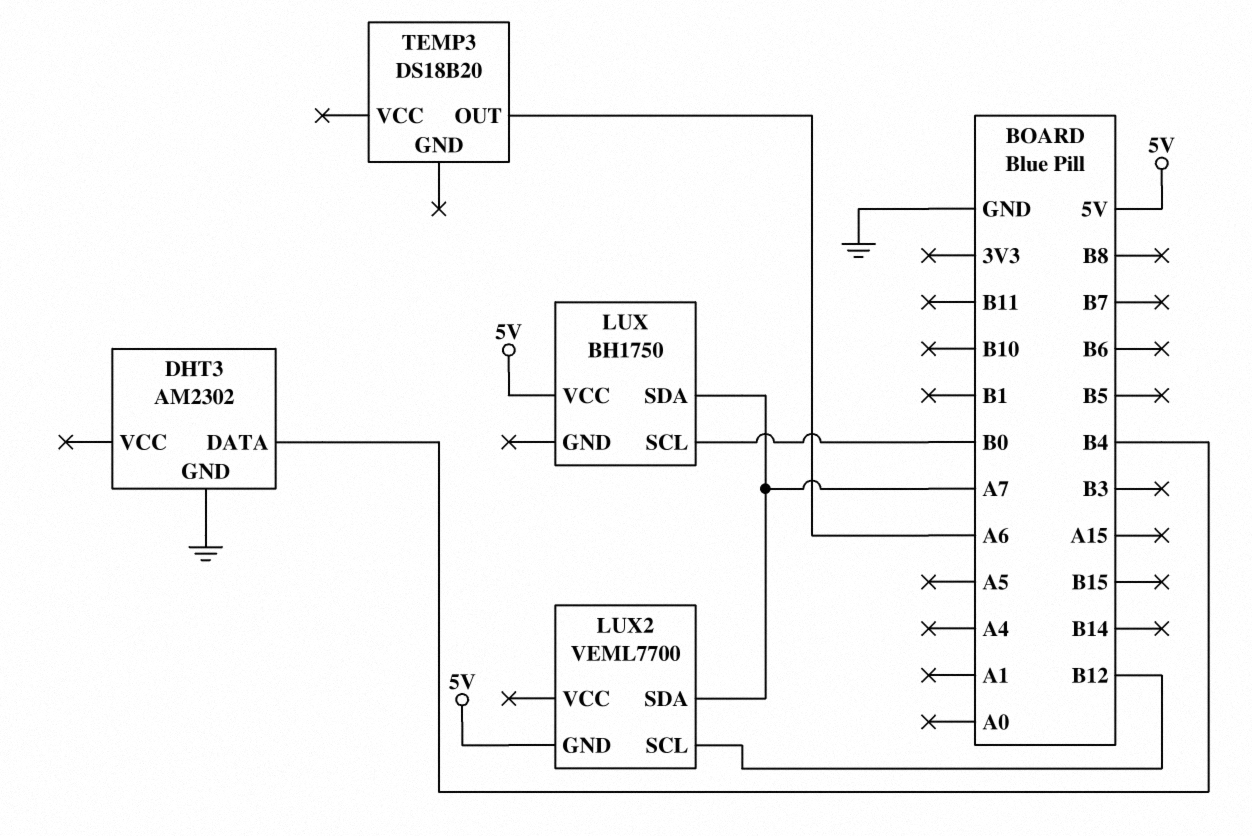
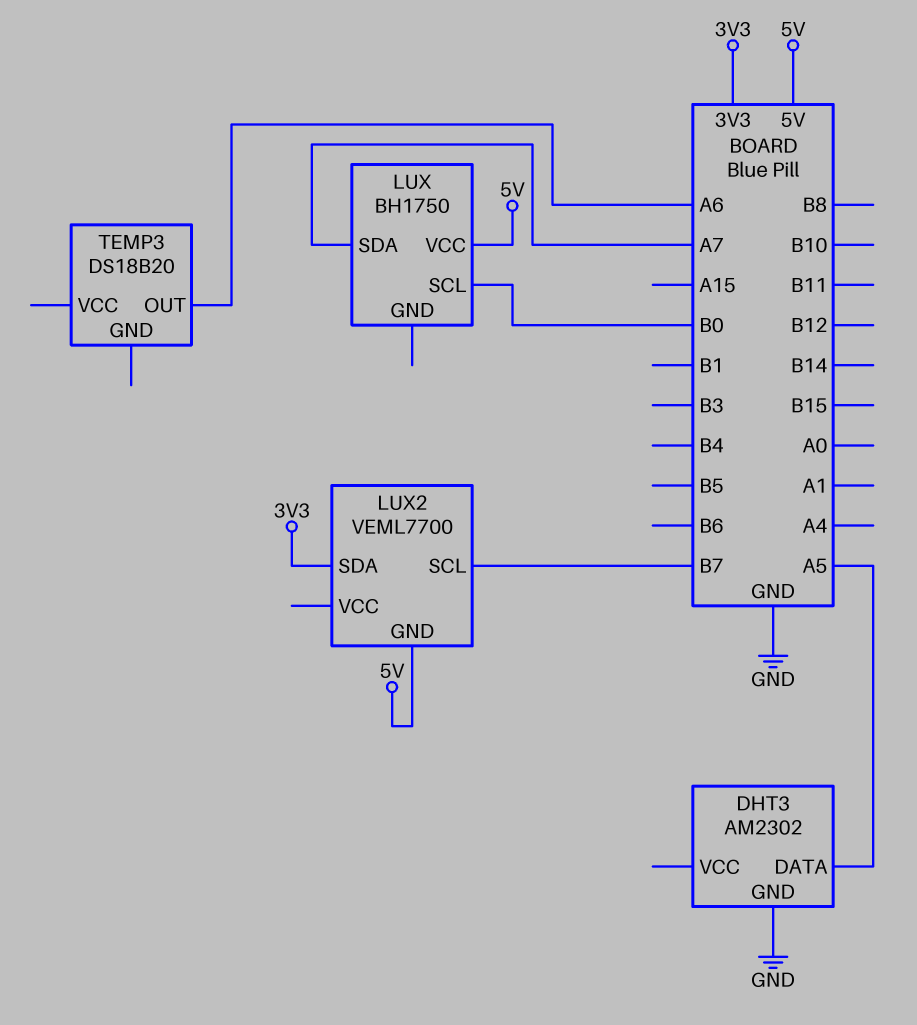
DHT3 pin DATA: B4 -> A5
LUX2 pin SCL: B12 -> B7
LUX2 pin SDA: A7 -> 3V3

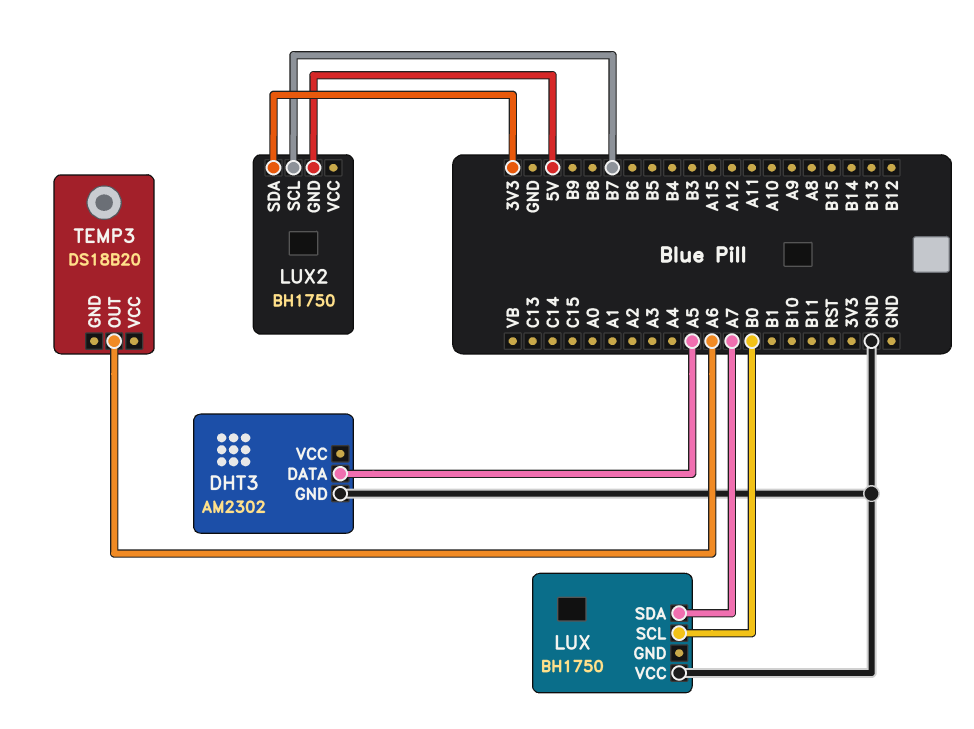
LUX pin VCC: 5V -> GND
LUX2: VEML7700 -> BH1750

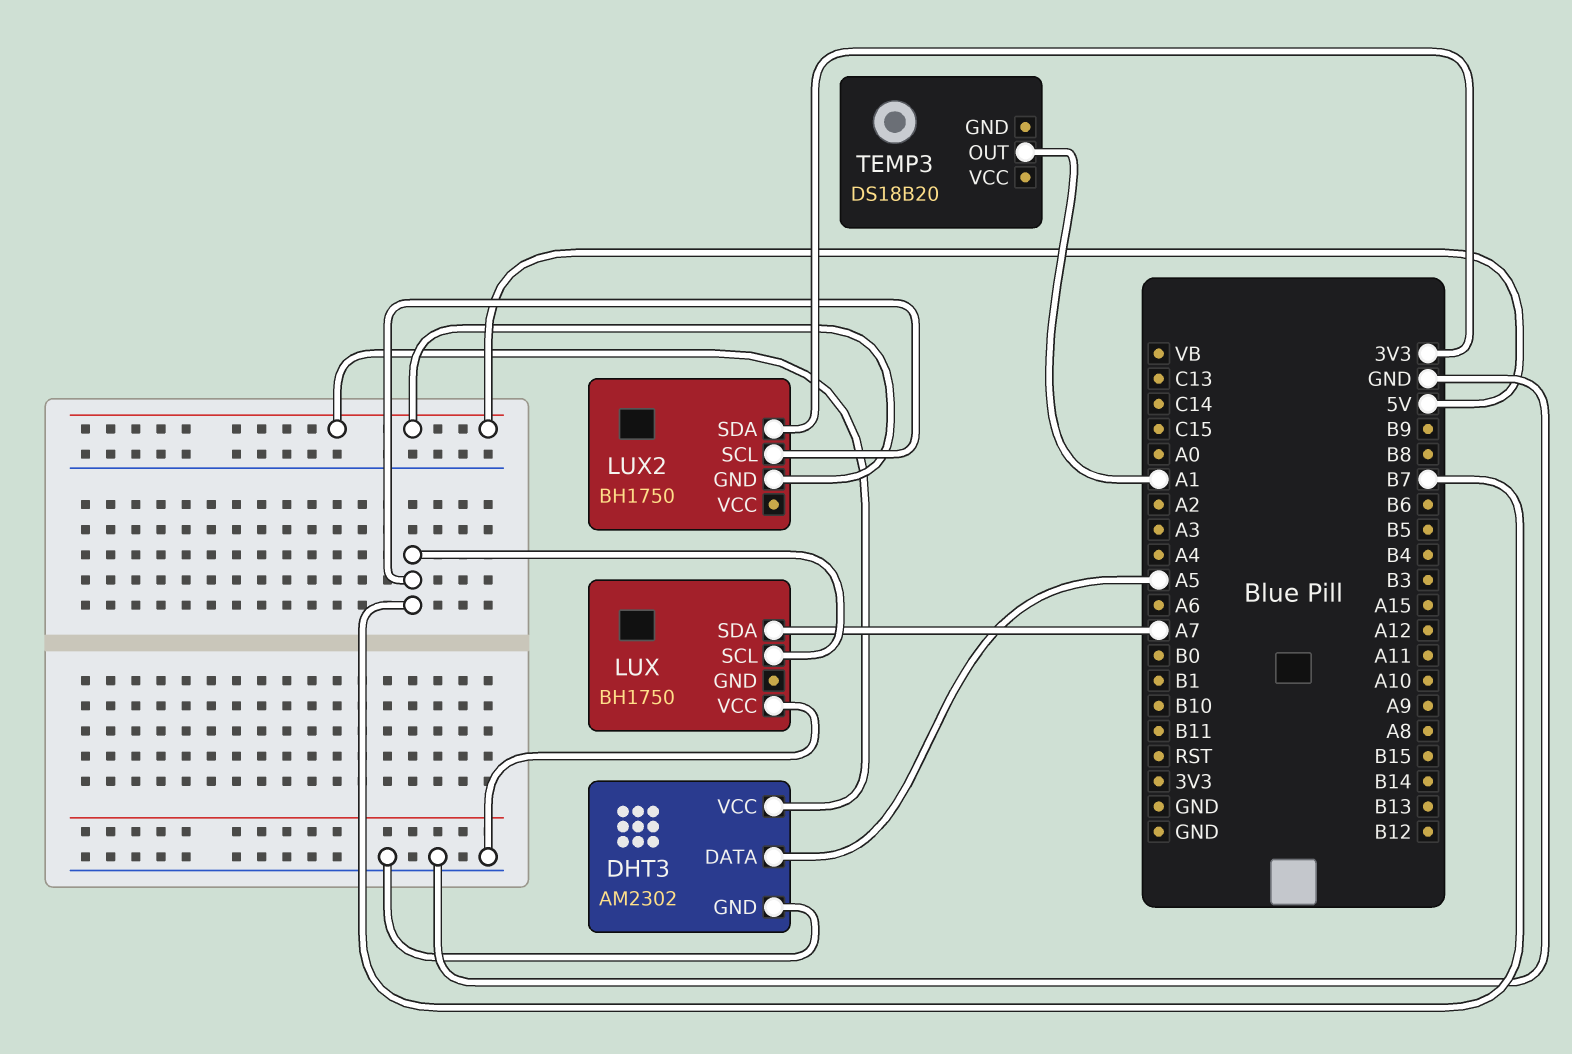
DHT3 pin VCC: none -> 5V
LUX pin SCL: B0 -> B7
TEMP3 pin OUT: A6 -> A1

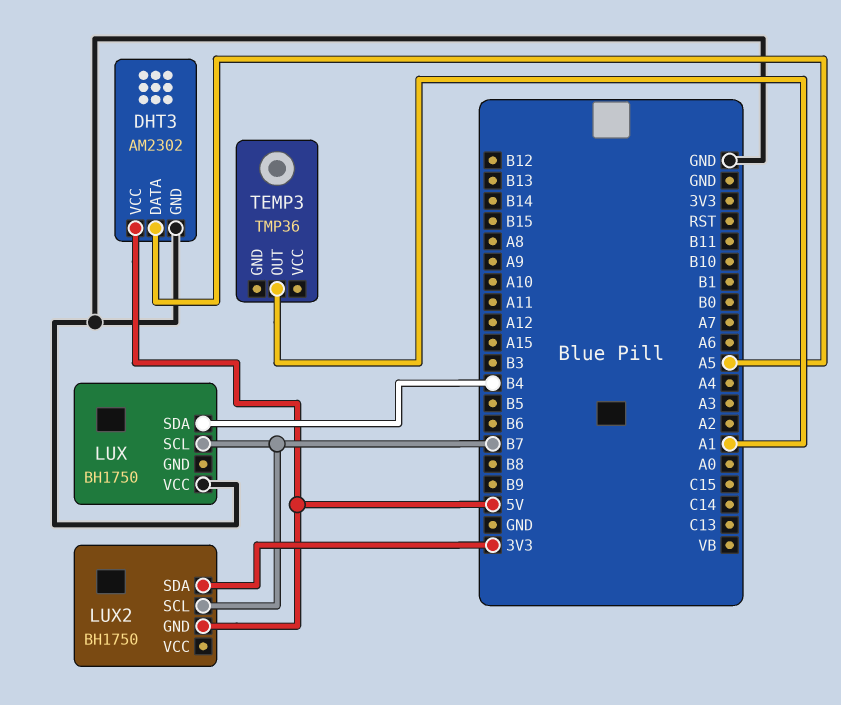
LUX pin SDA: A7 -> B4
TEMP3: DS18B20 -> TMP36

